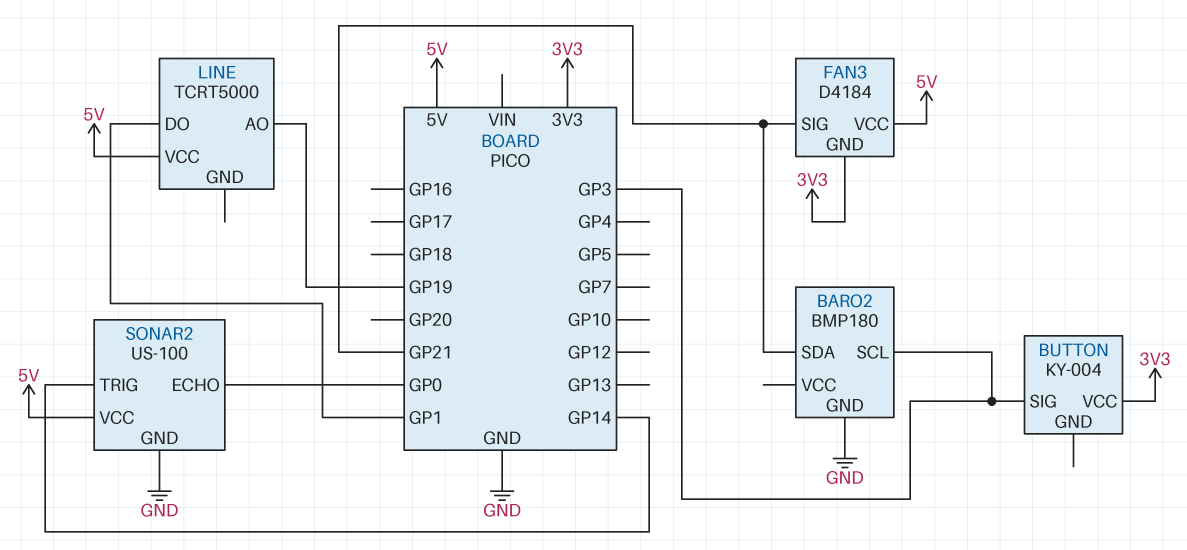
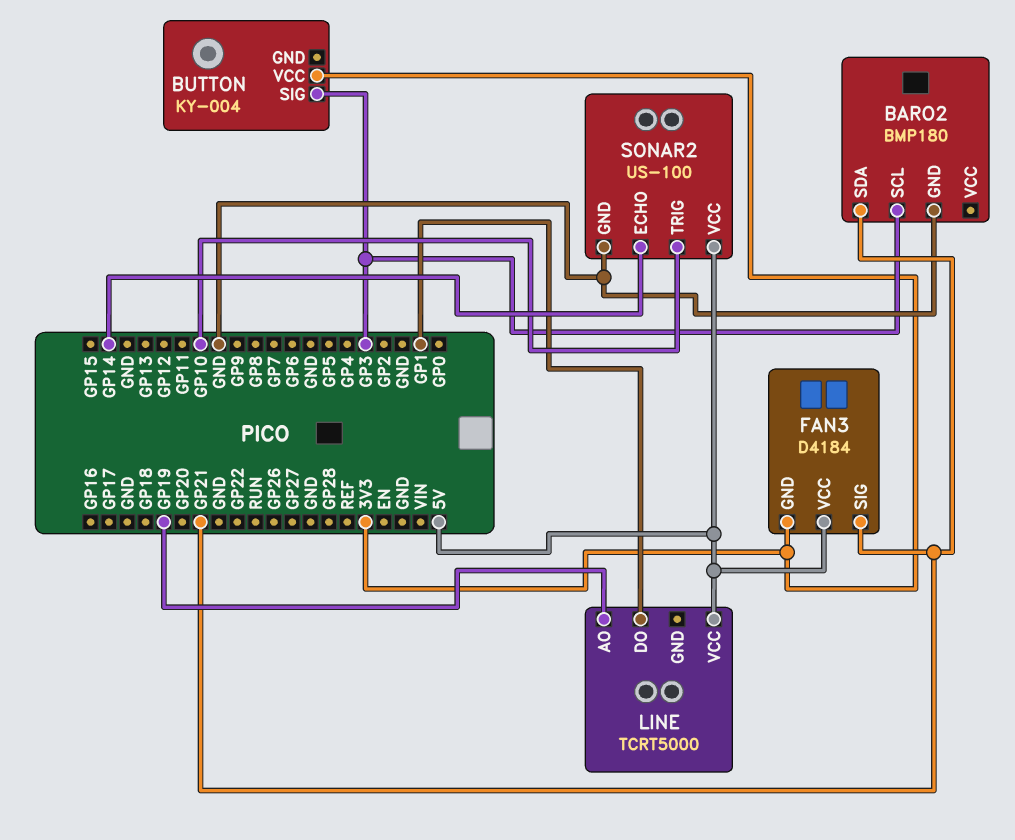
SONAR2 pin ECHO: GP0 -> GP14
SONAR2 pin TRIG: GP14 -> GP10

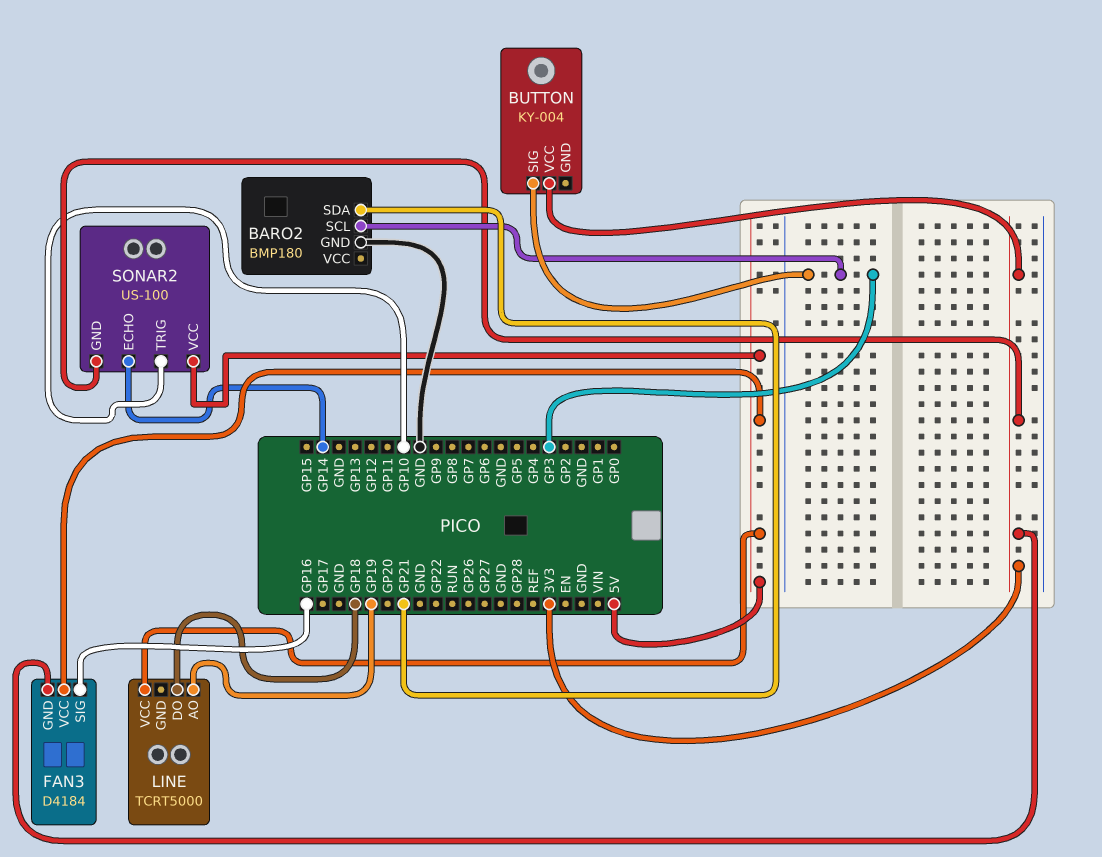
FAN3 pin SIG: GP21 -> GP16
LINE pin DO: GP1 -> GP18
SONAR2 pin GND: GND -> 3V3

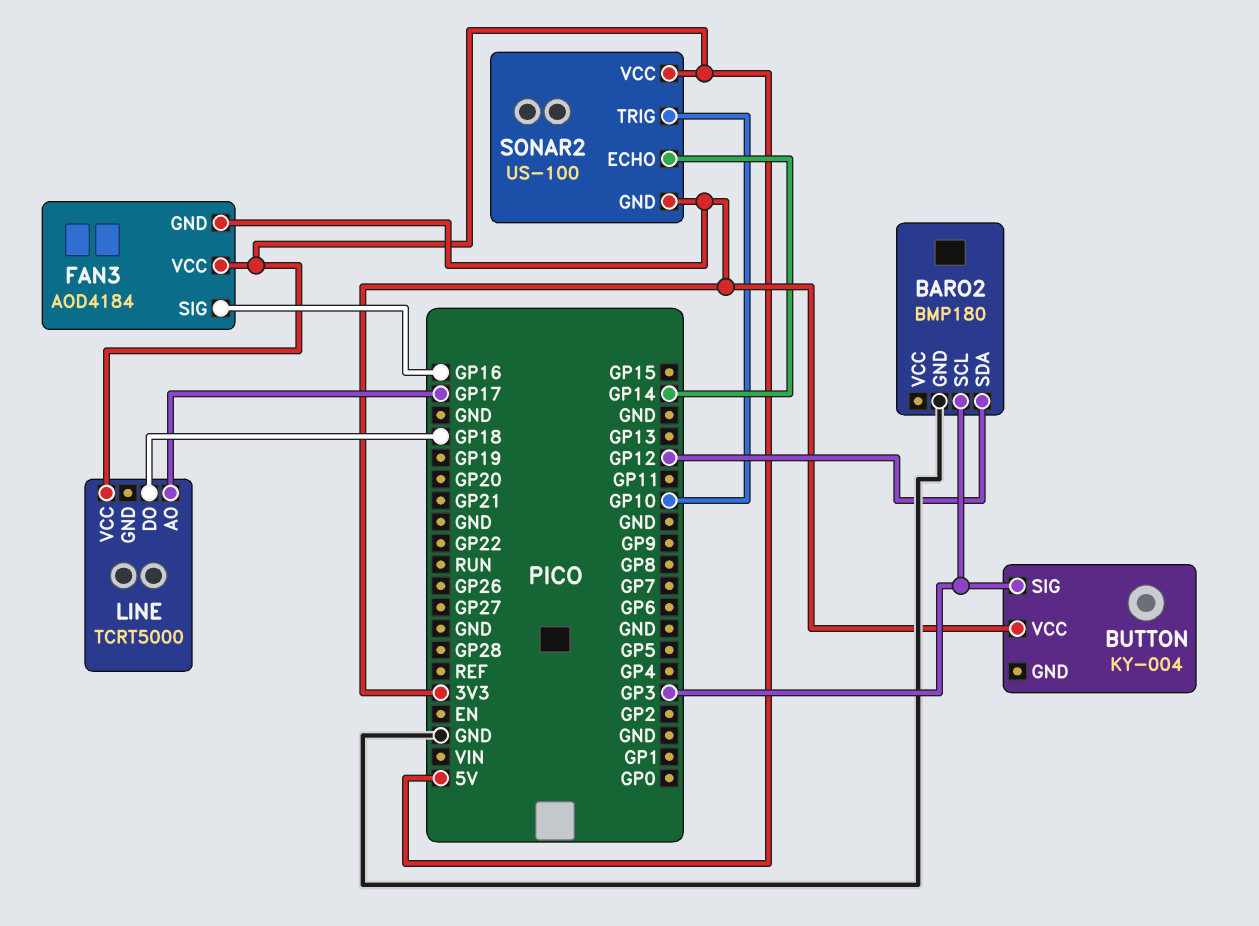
BARO2 pin SDA: GP21 -> GP12
FAN3: D4184 -> AOD4184
LINE pin AO: GP19 -> GP17

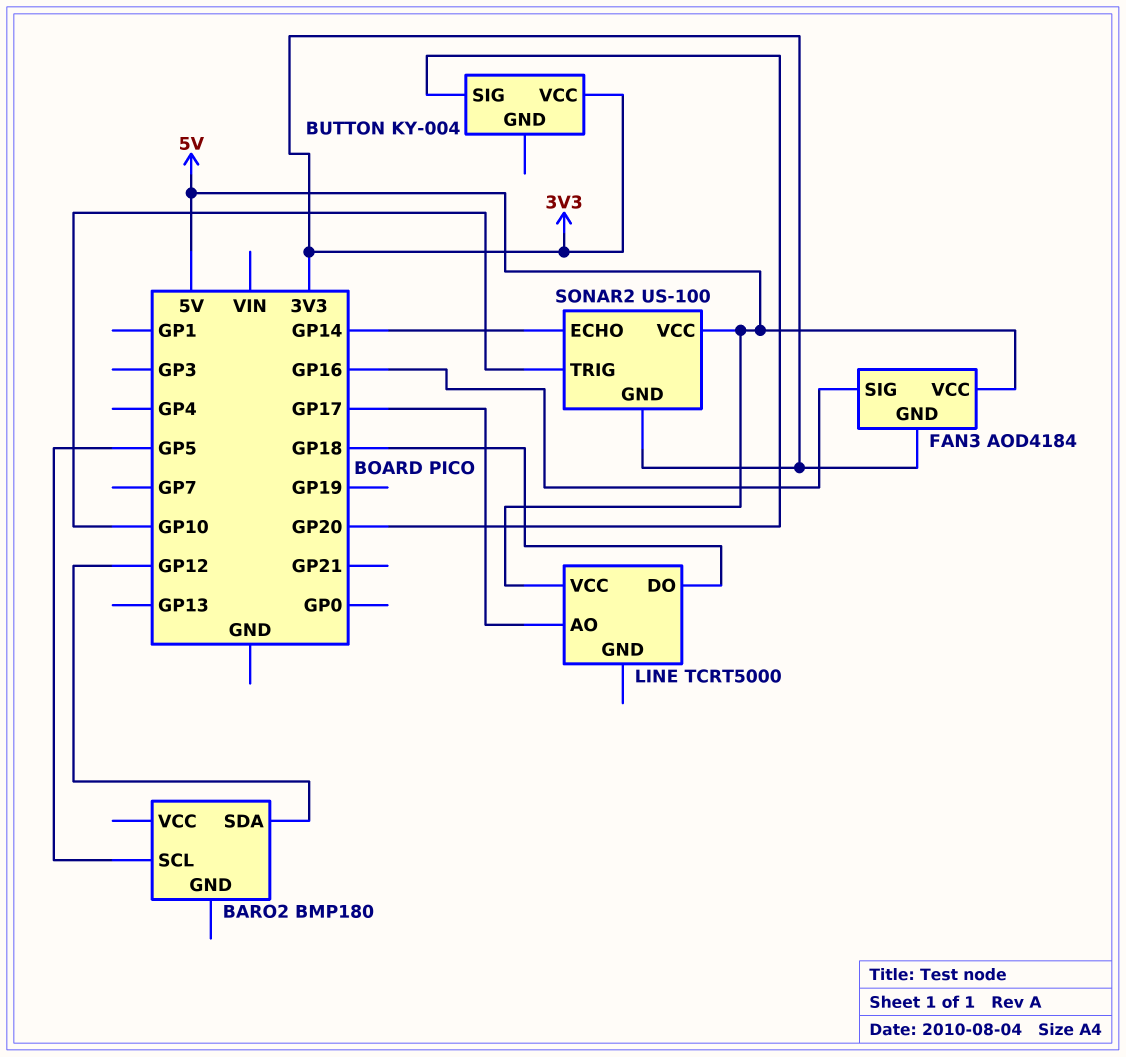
BARO2 pin GND: GND -> none
BARO2 pin SCL: GP3 -> GP5
BUTTON pin SIG: GP3 -> GP20

